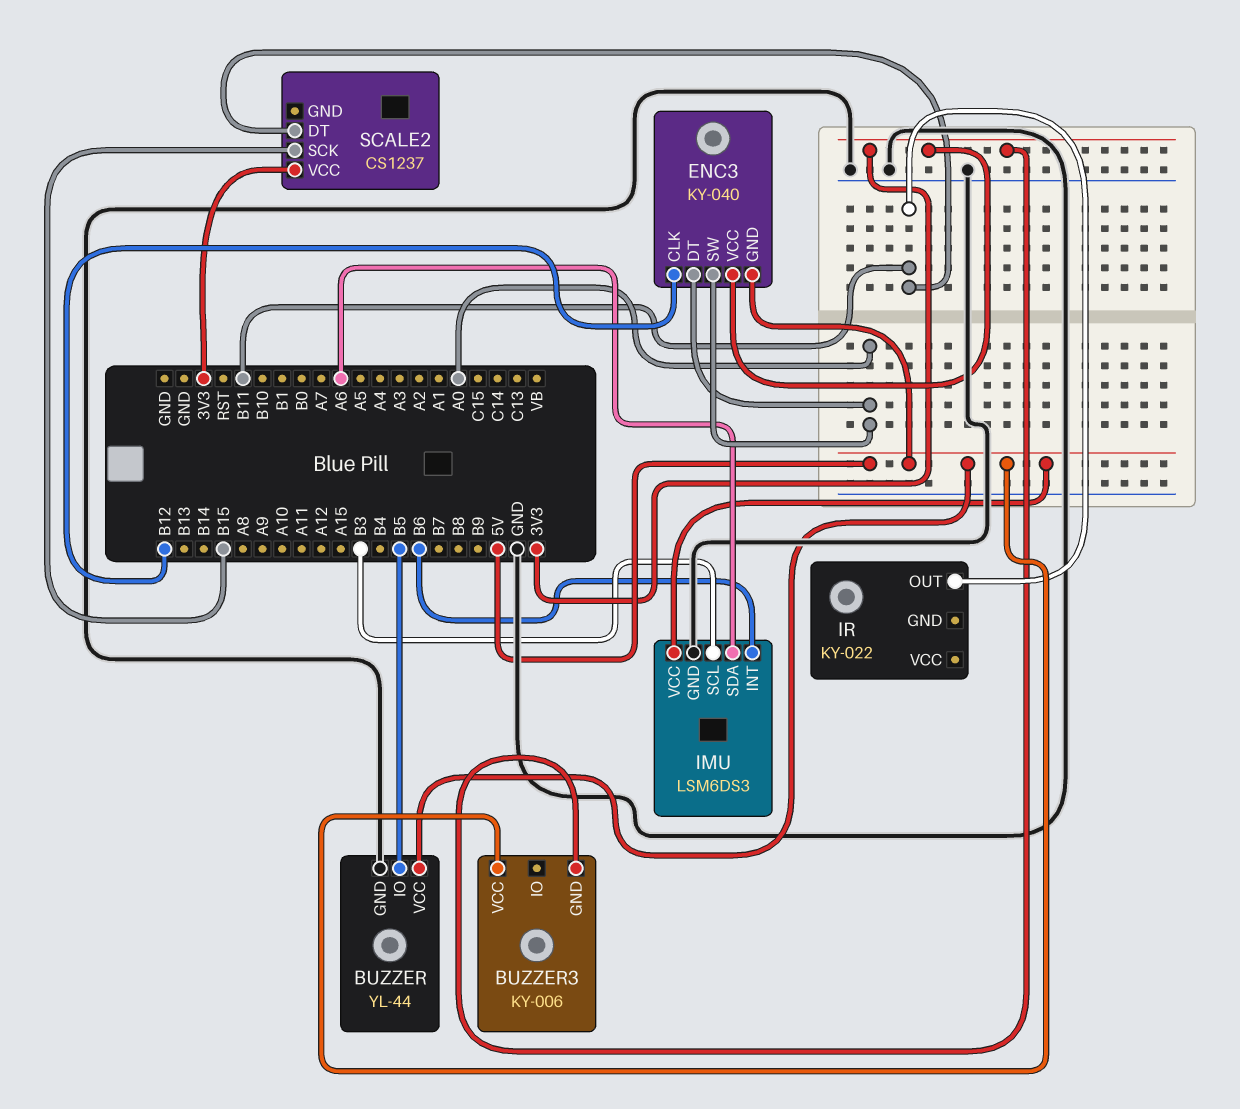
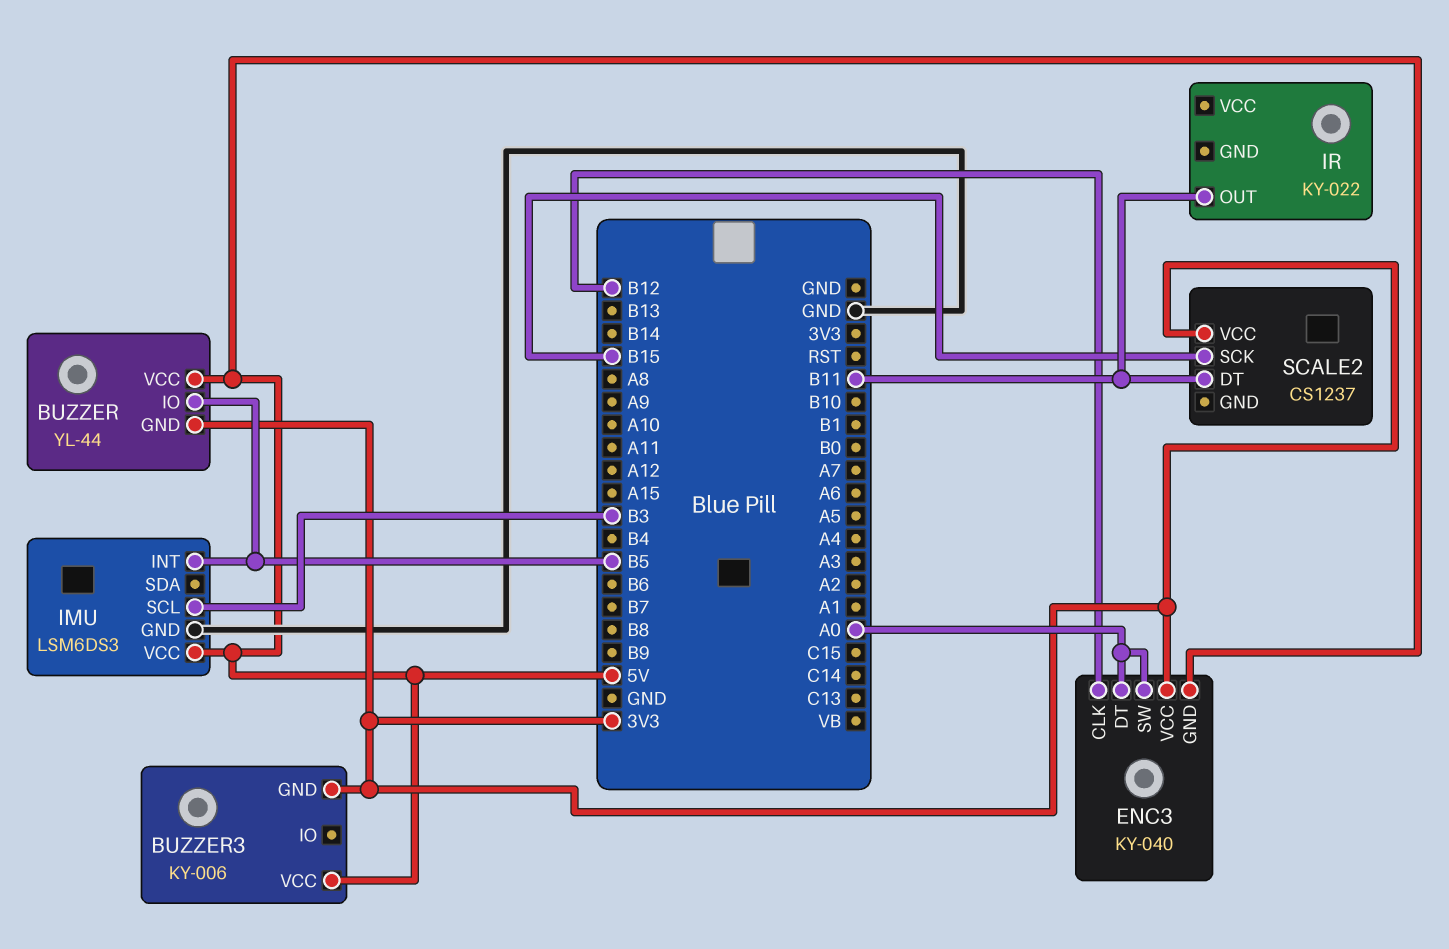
BUZZER pin GND: GND -> 3V3
IMU pin INT: B6 -> B5
IMU pin SDA: A6 -> none

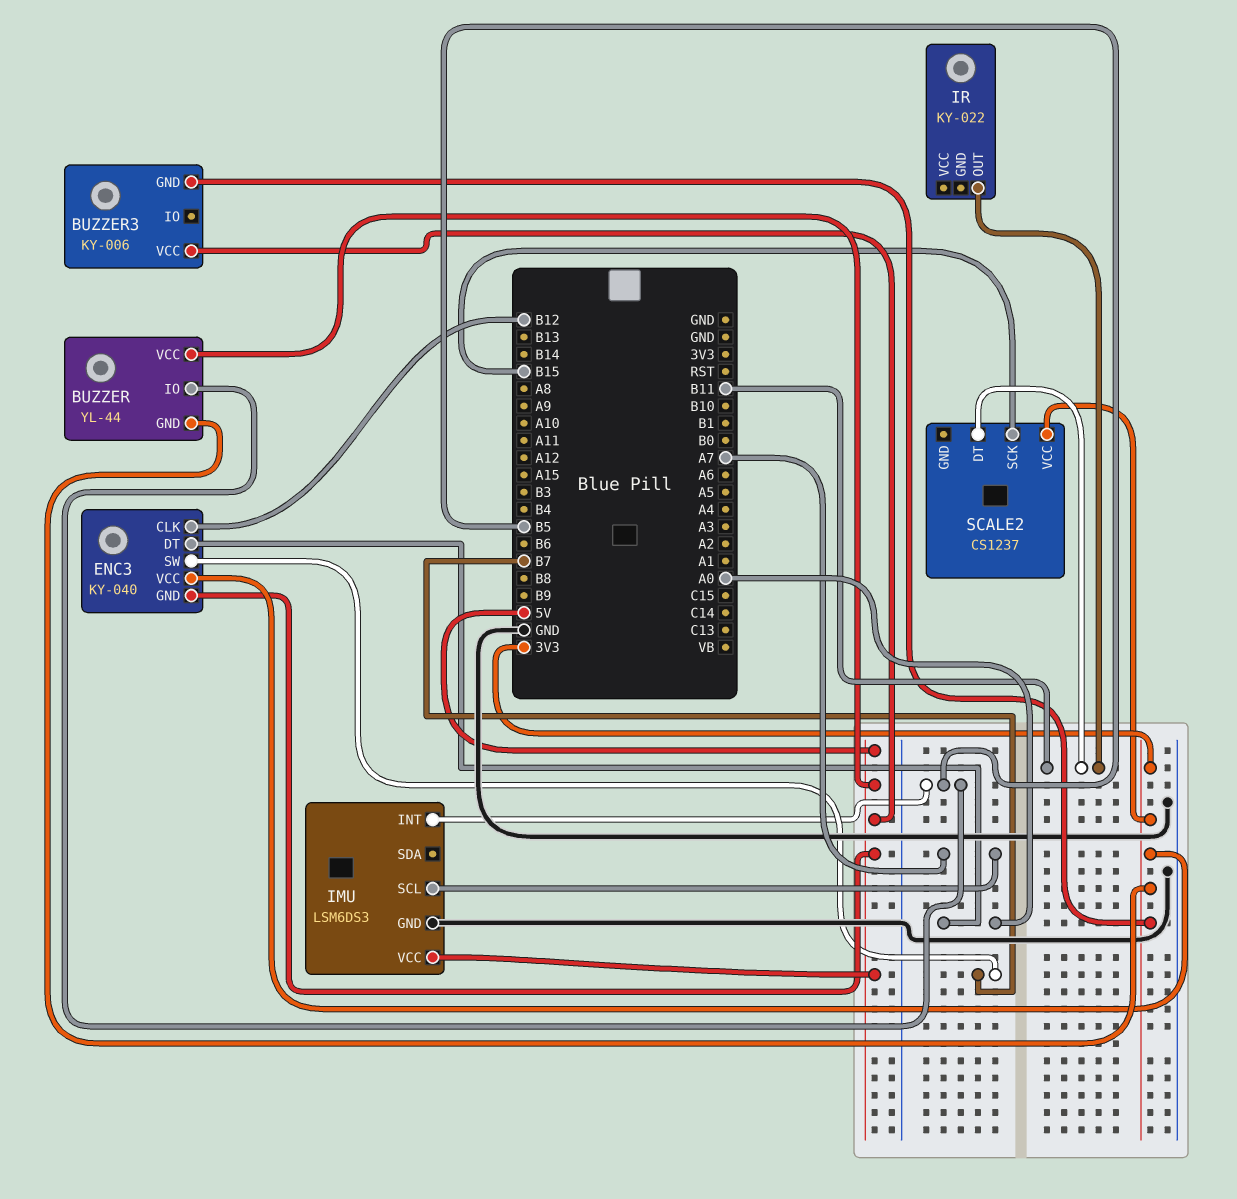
ENC3 pin SW: A0 -> B7
IMU pin SCL: B3 -> A7

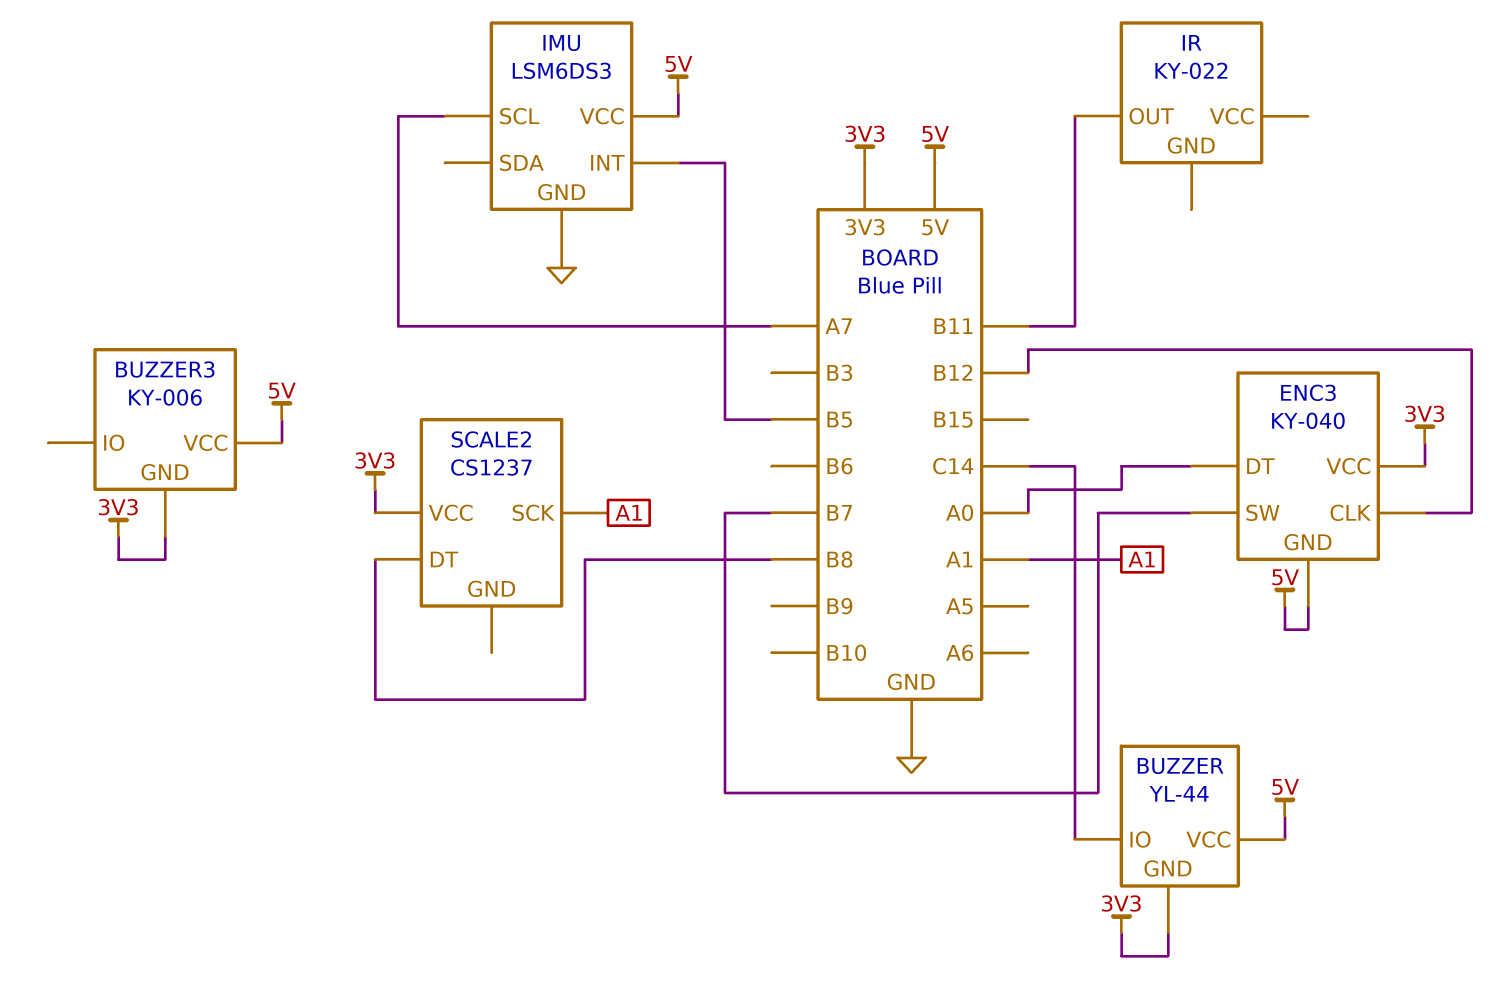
BUZZER pin IO: B5 -> C14
SCALE2 pin DT: B11 -> B8
SCALE2 pin SCK: B15 -> A1

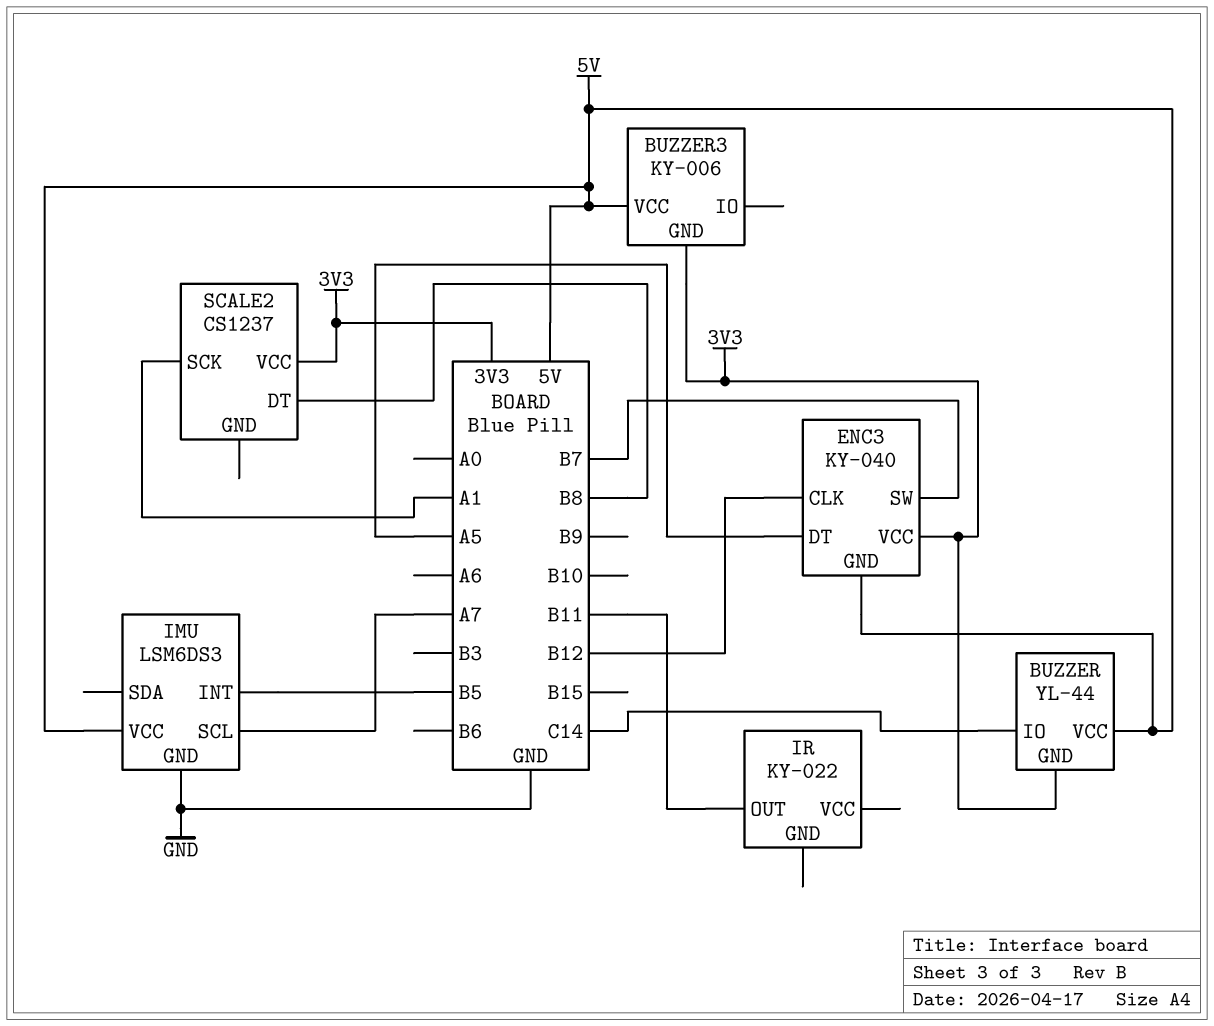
ENC3 pin DT: A0 -> A5

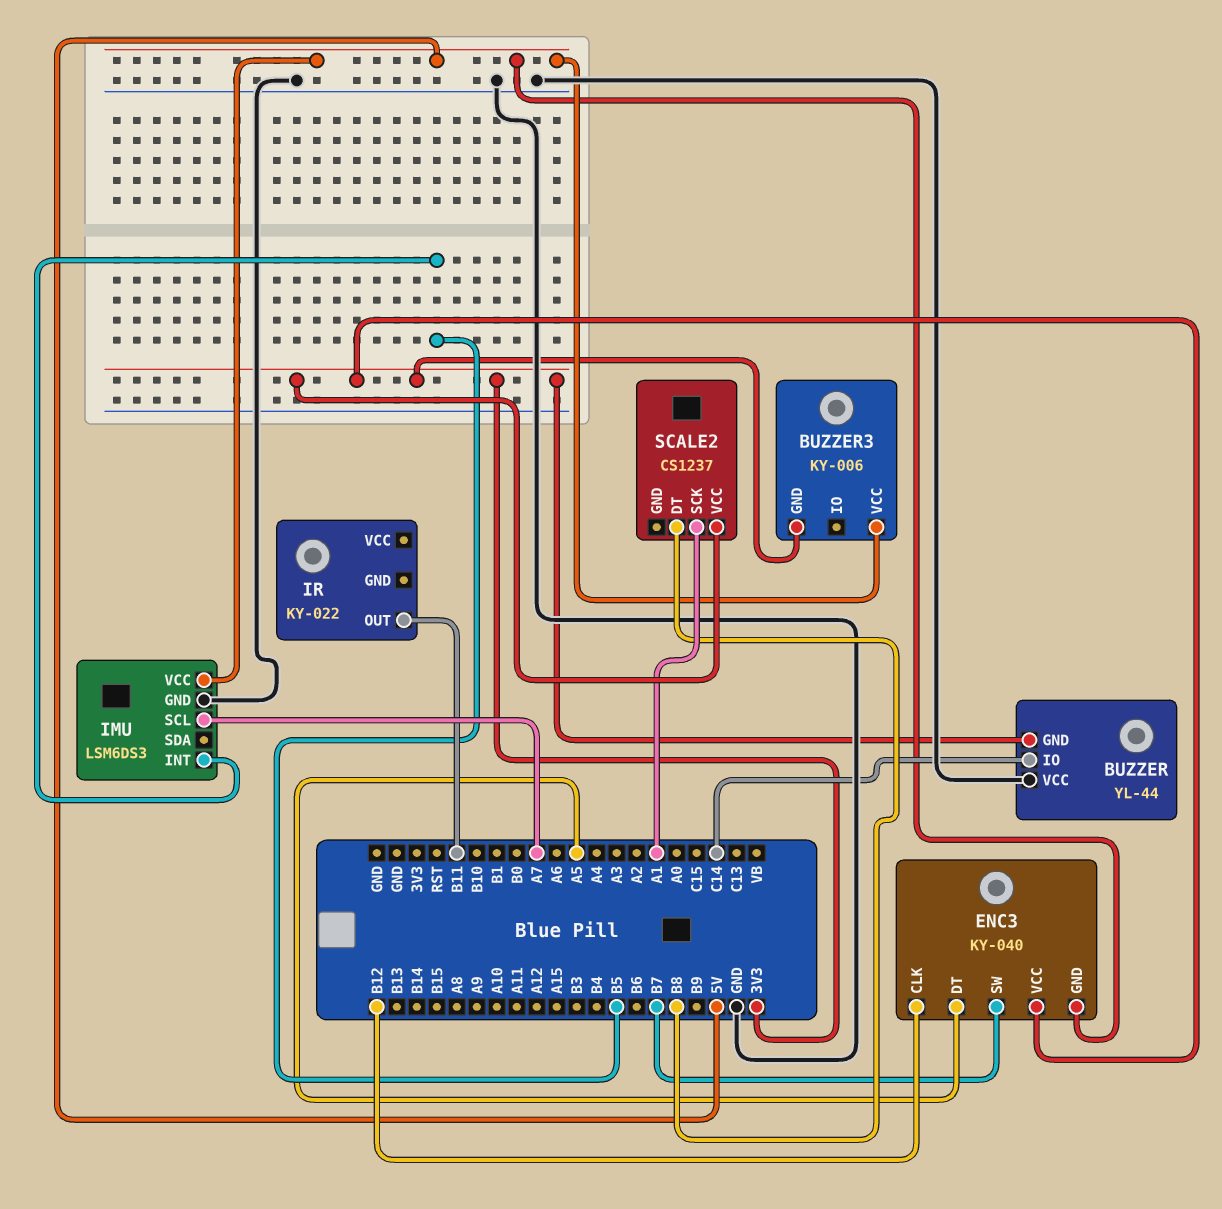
BUZZER pin VCC: 5V -> GND

